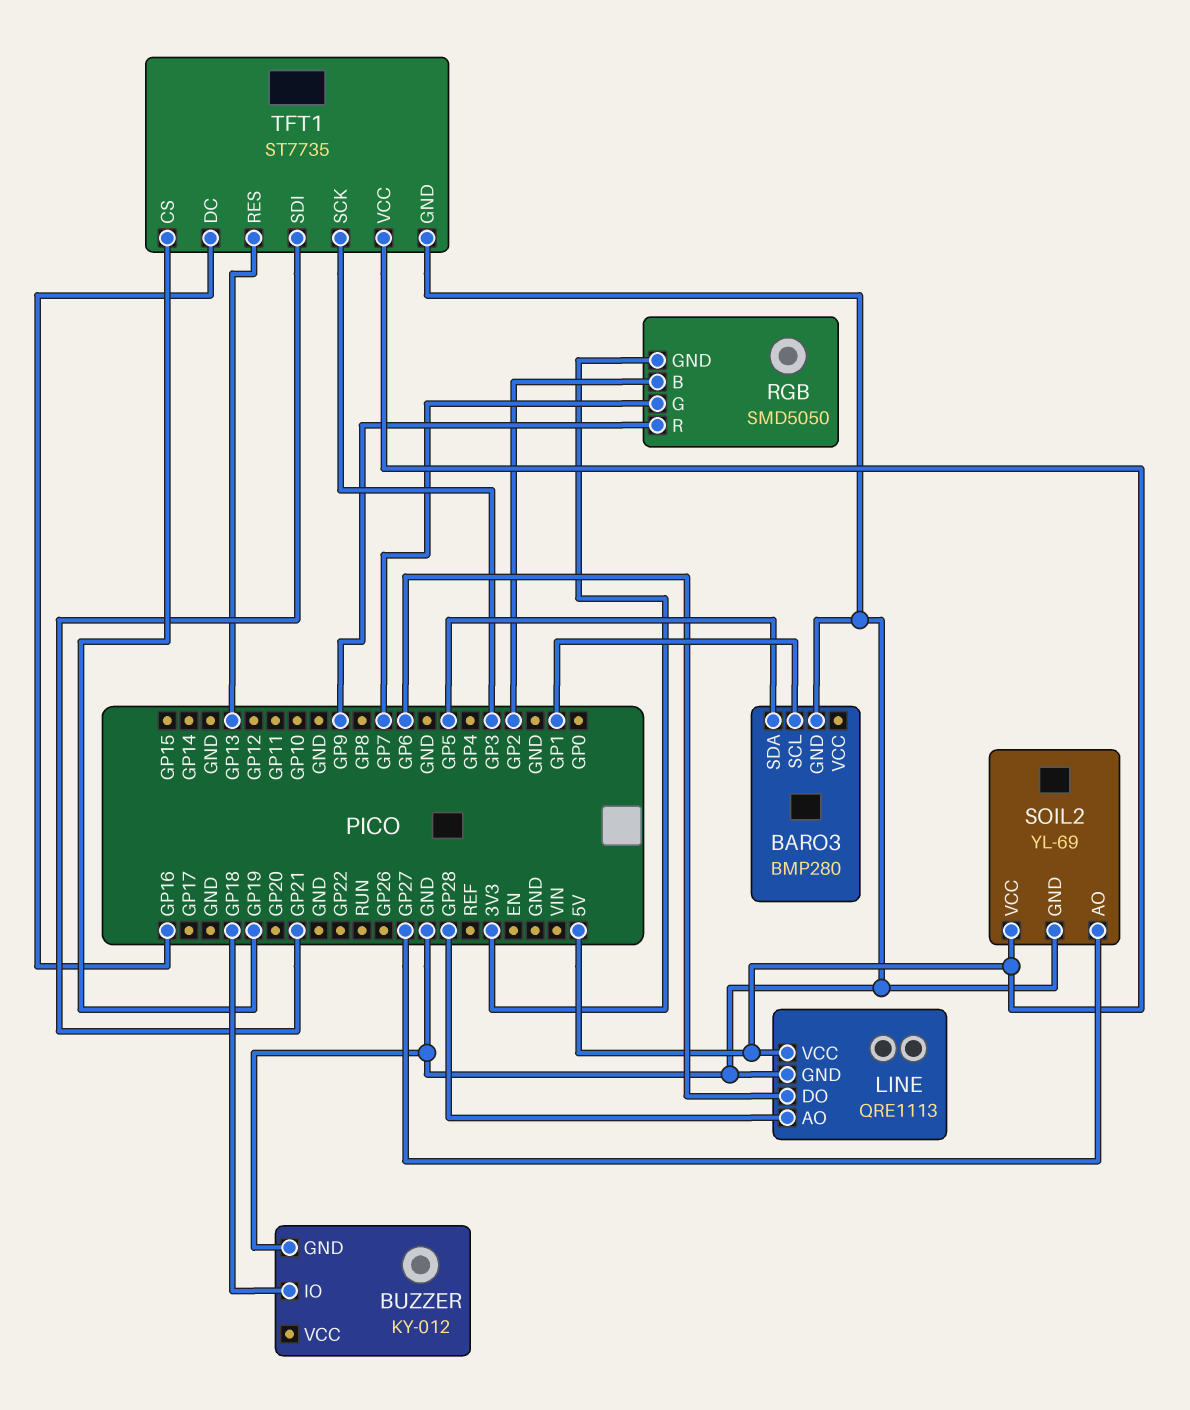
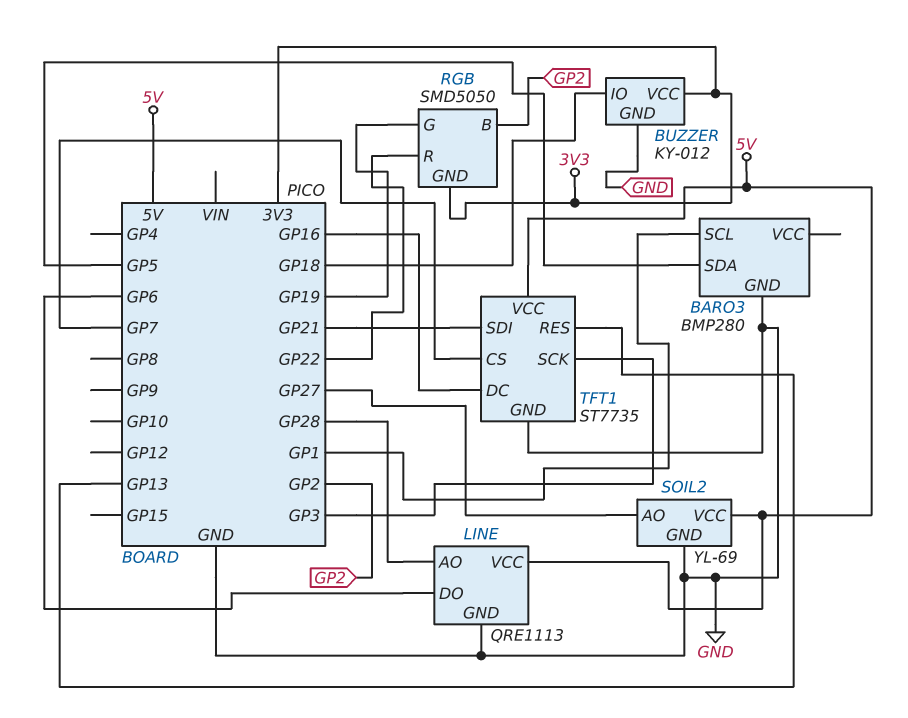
BUZZER pin VCC: none -> 3V3
RGB pin G: GP7 -> GP19
RGB pin R: GP9 -> GP22
TFT1 pin CS: GP19 -> GP7

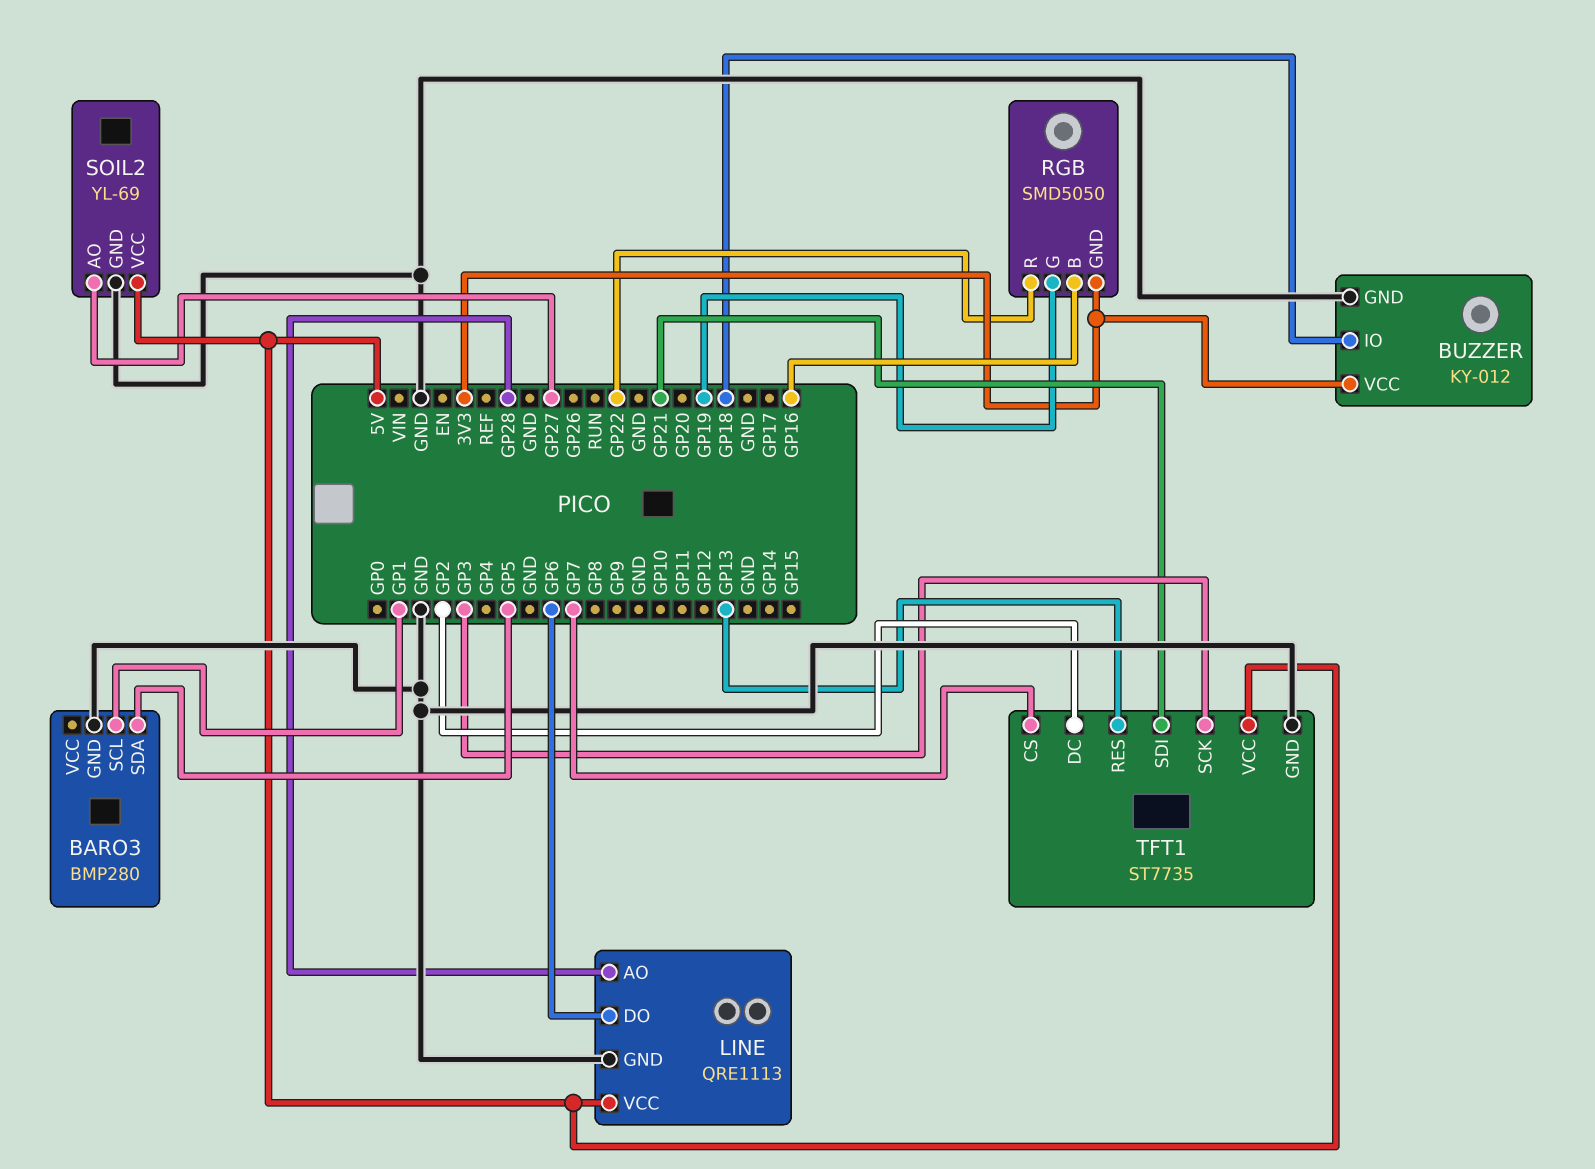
RGB pin B: GP2 -> GP16
TFT1 pin DC: GP16 -> GP2

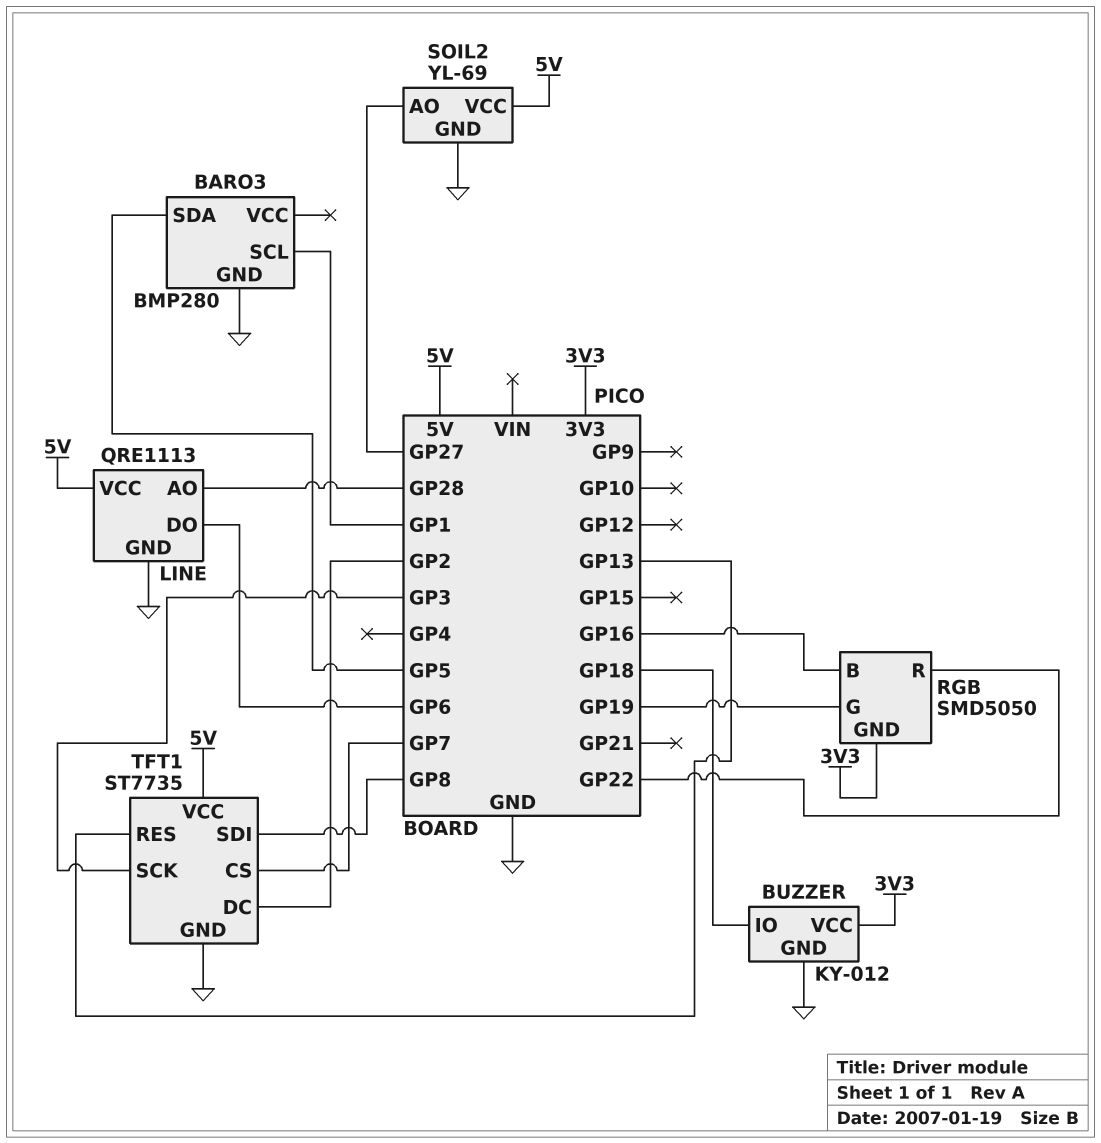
TFT1 pin SDI: GP21 -> GP8

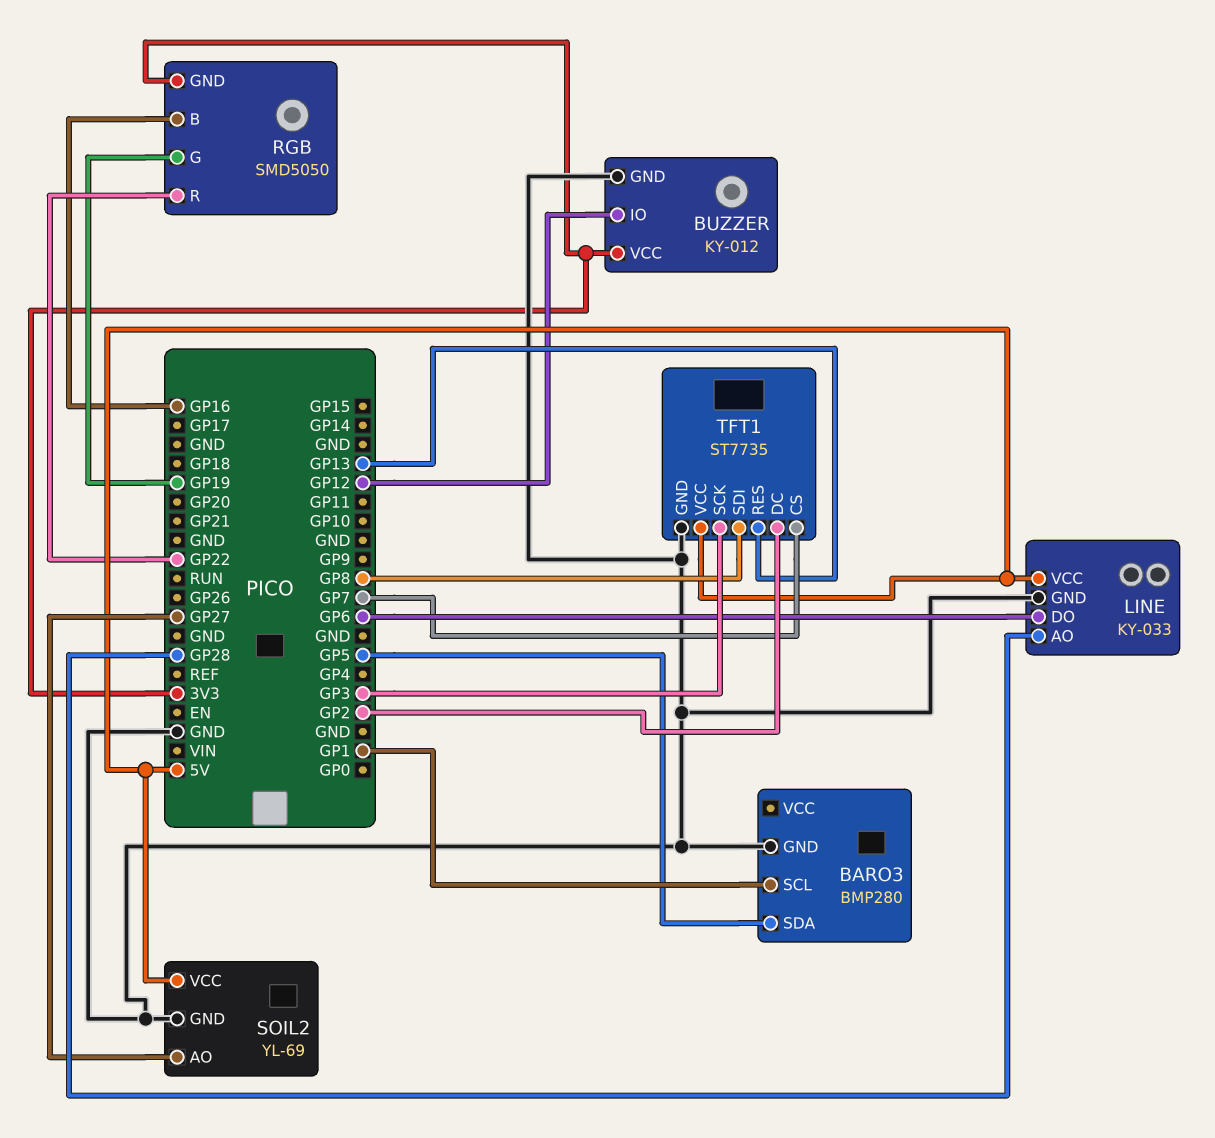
BUZZER pin IO: GP18 -> GP12
LINE: QRE1113 -> KY-033

